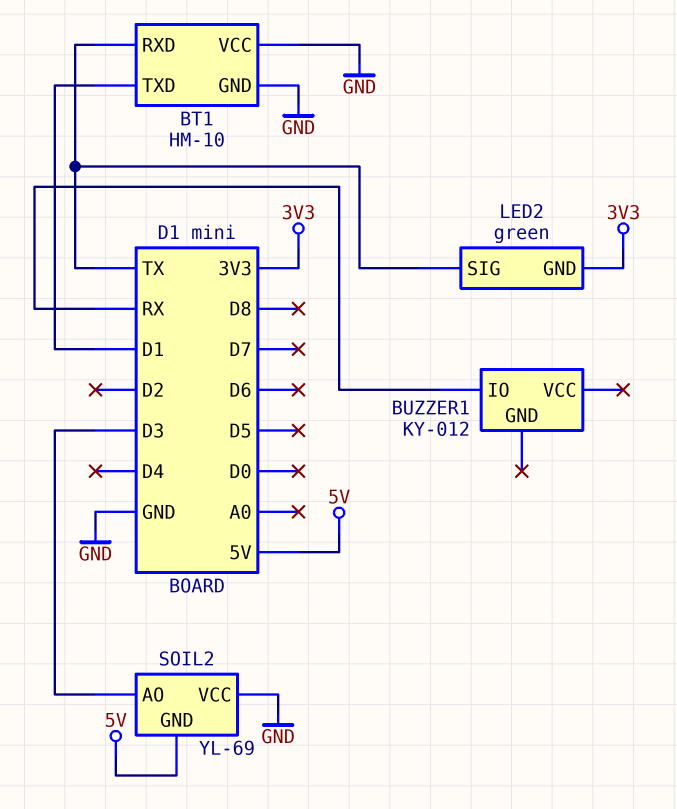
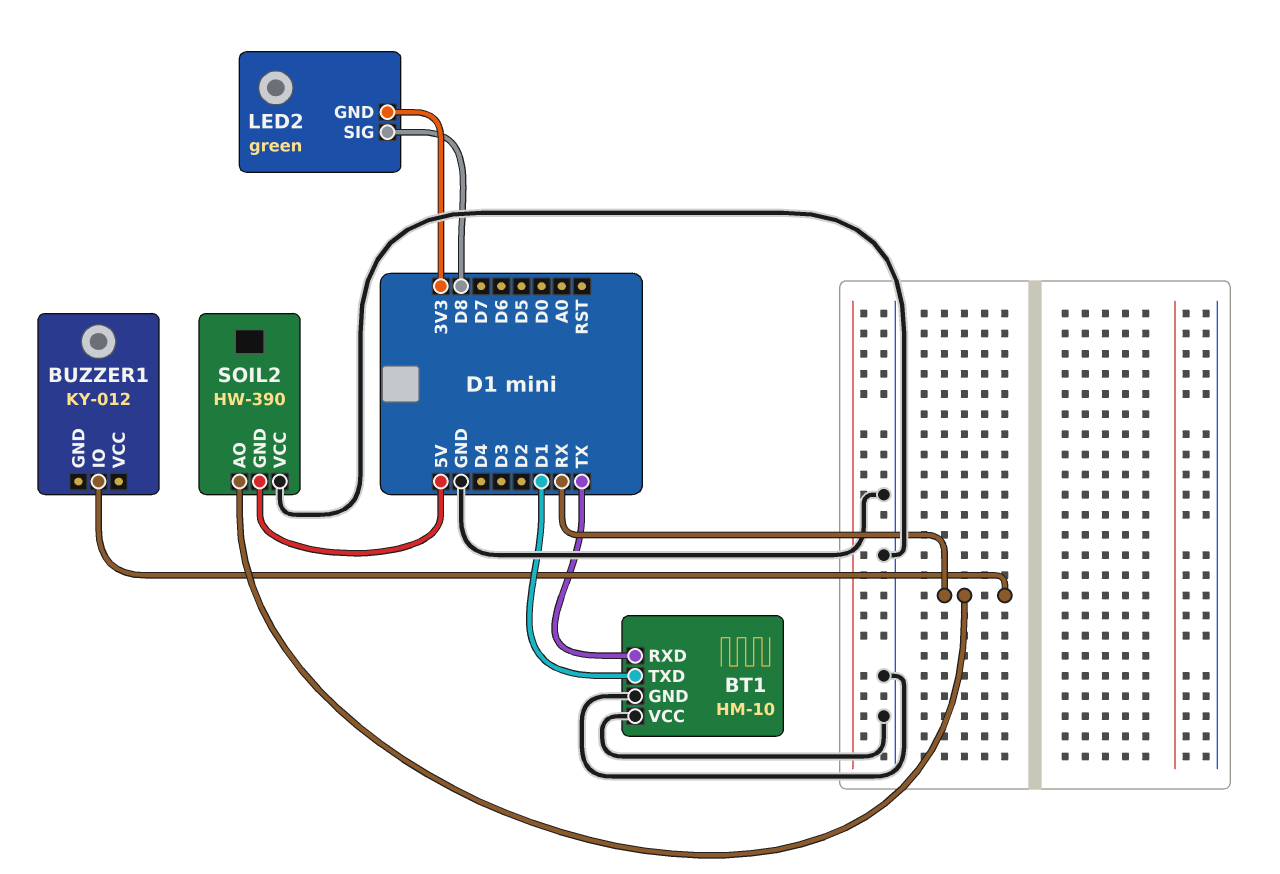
LED2 pin SIG: TX -> D8
SOIL2: YL-69 -> HW-390
SOIL2 pin AO: D3 -> RX

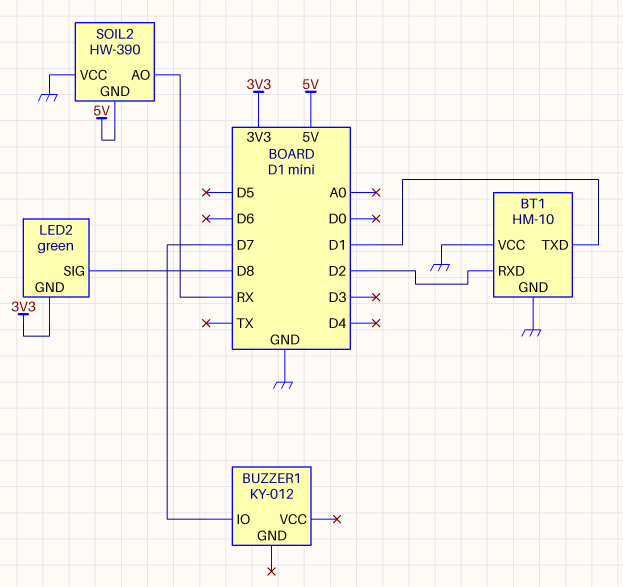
BT1 pin RXD: TX -> D2
BUZZER1 pin IO: RX -> D7

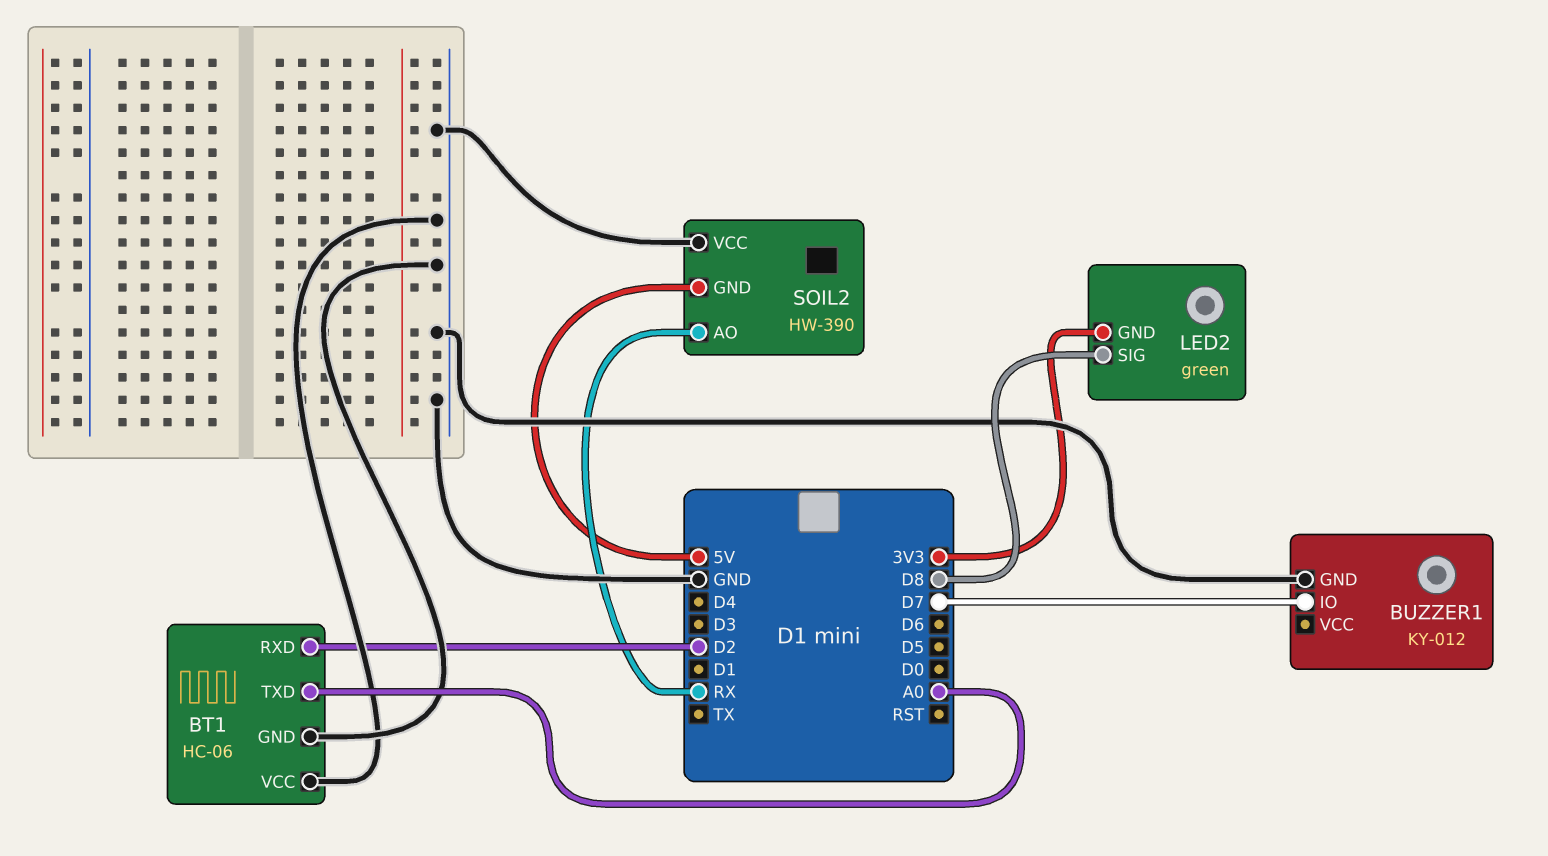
BT1: HM-10 -> HC-06
BT1 pin TXD: D1 -> A0
BUZZER1 pin GND: none -> GND

